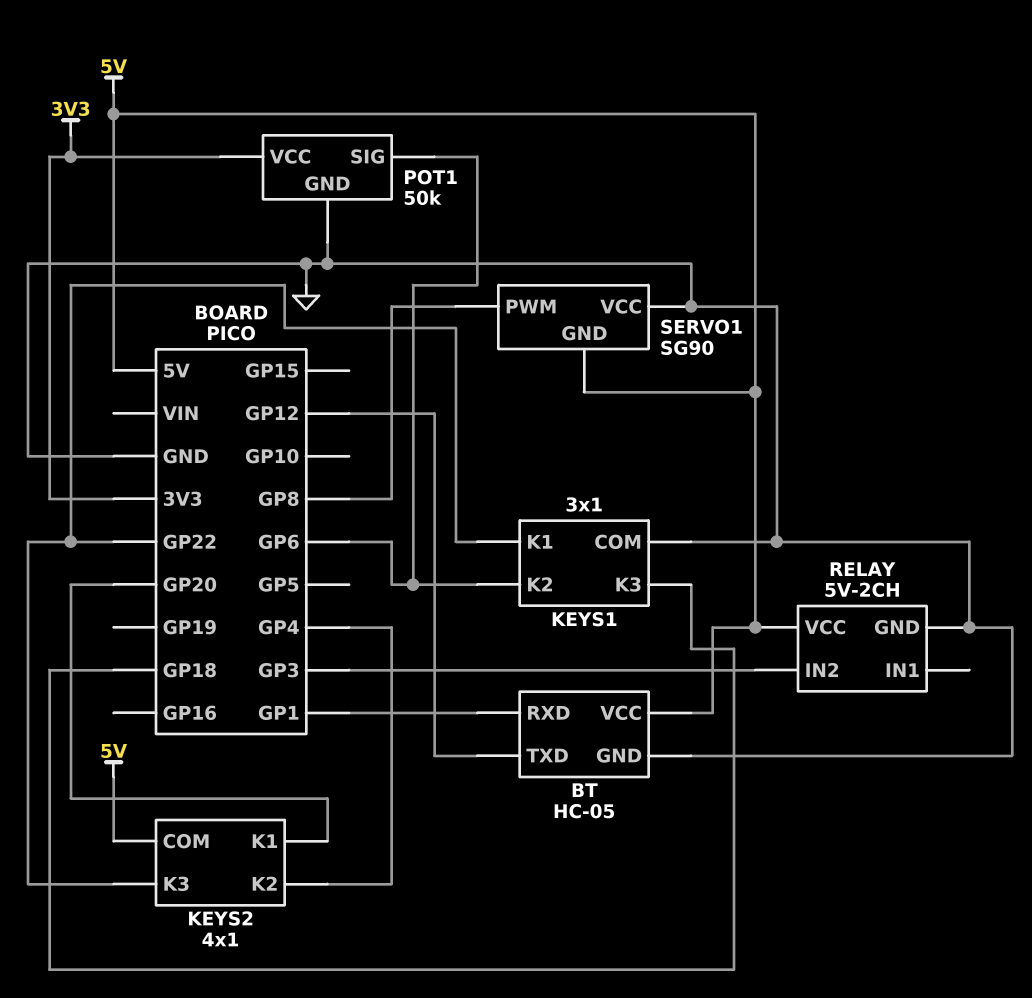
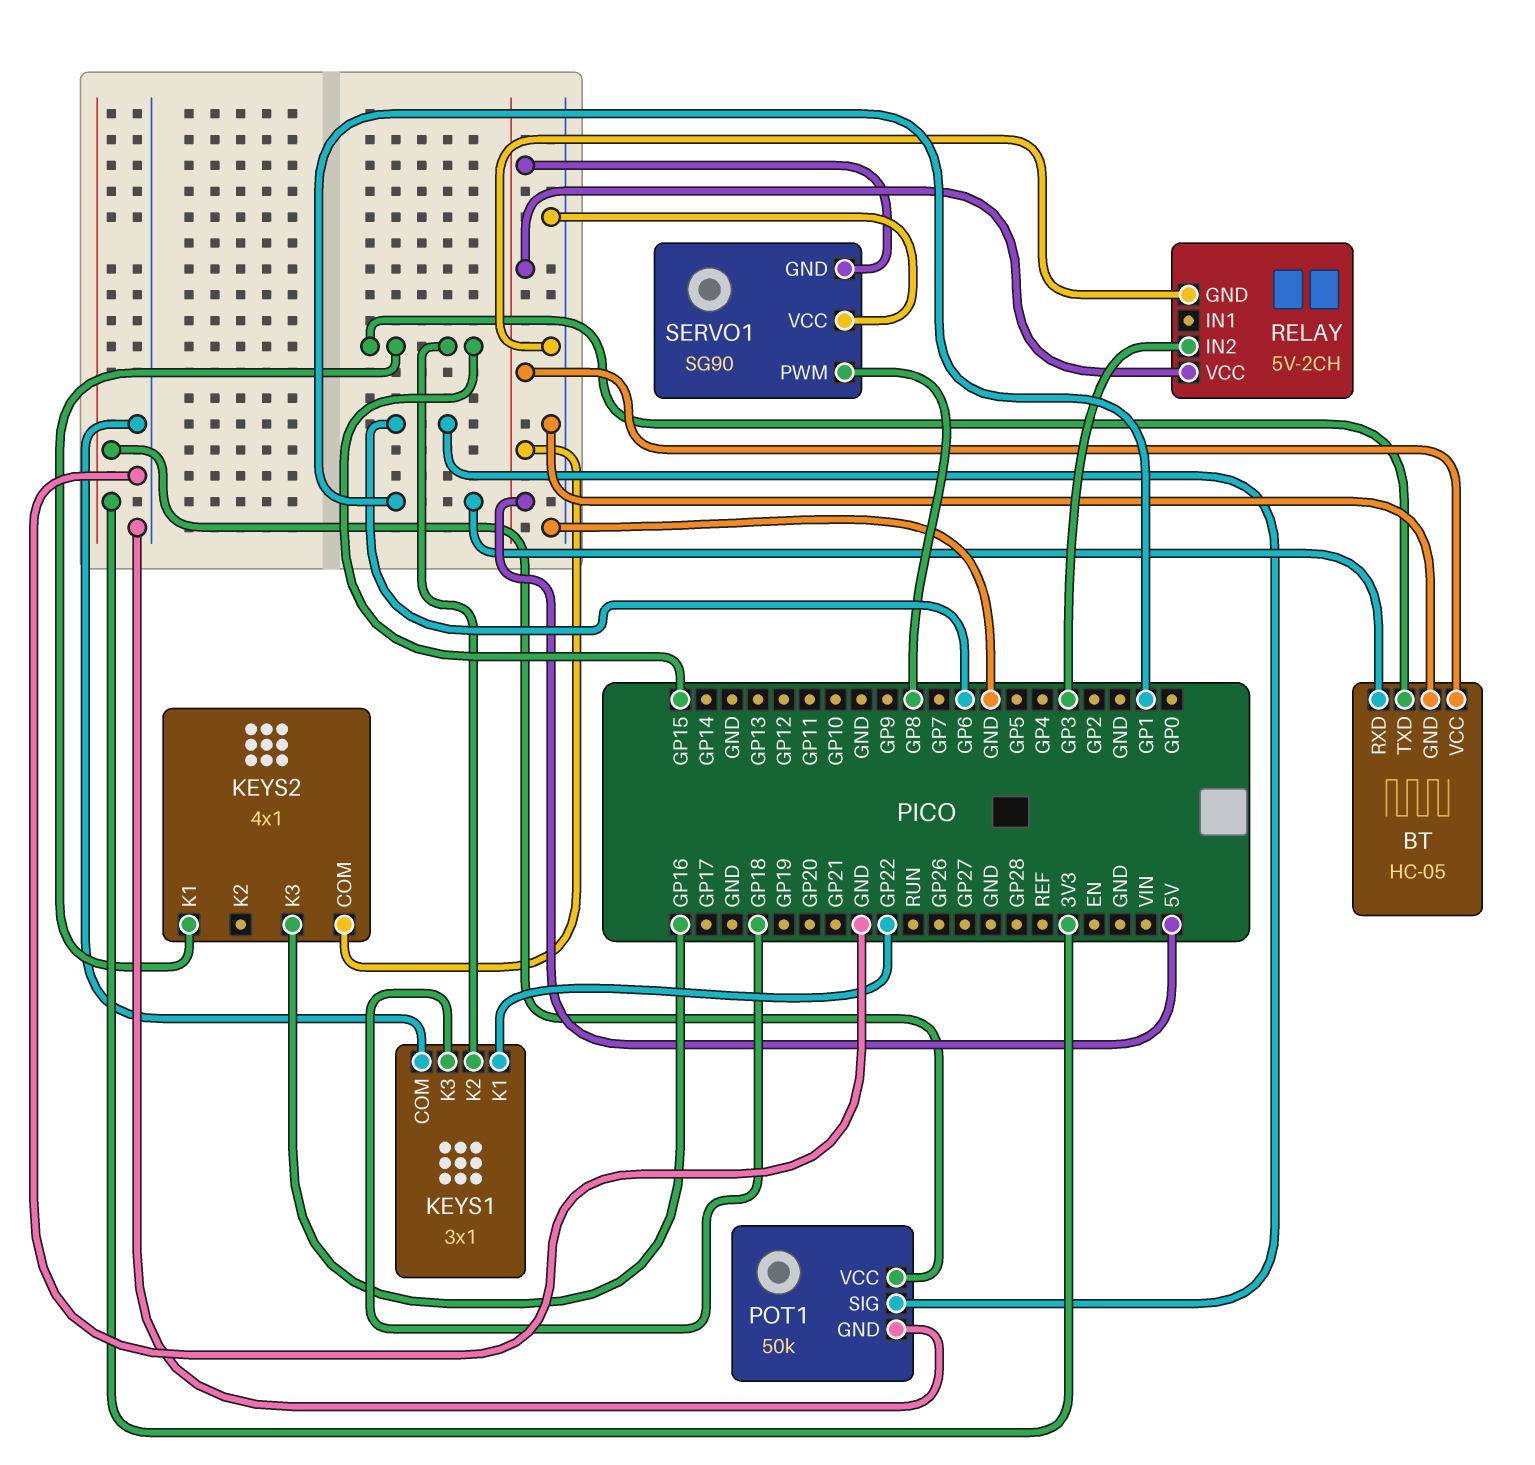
BT pin TXD: GP12 -> GP15
KEYS1 pin K2: GP6 -> GP15
KEYS2 pin K1: GP20 -> GP15
KEYS2 pin K2: GP4 -> none
KEYS2 pin K3: GP22 -> GP16

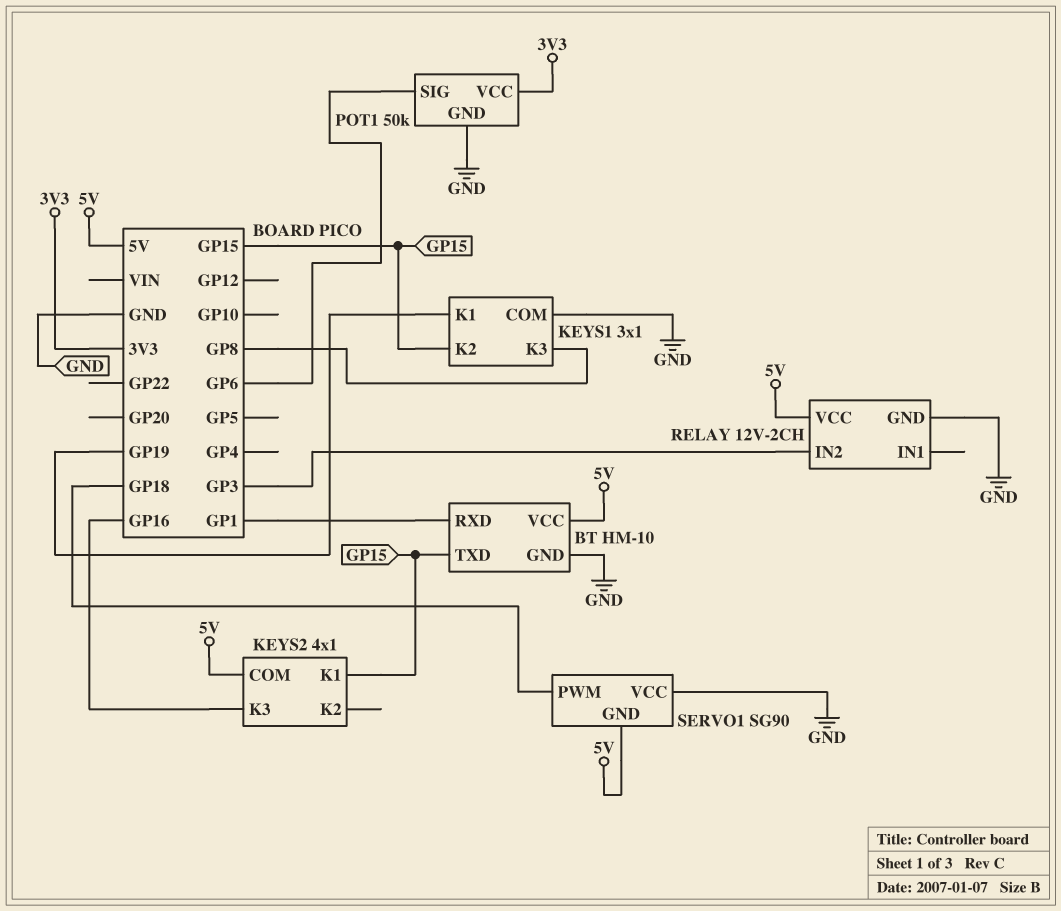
BT: HC-05 -> HM-10
KEYS1 pin K1: GP22 -> GP19
KEYS1 pin K3: GP18 -> GP8
RELAY: 5V-2CH -> 12V-2CH
SERVO1 pin PWM: GP8 -> GP18

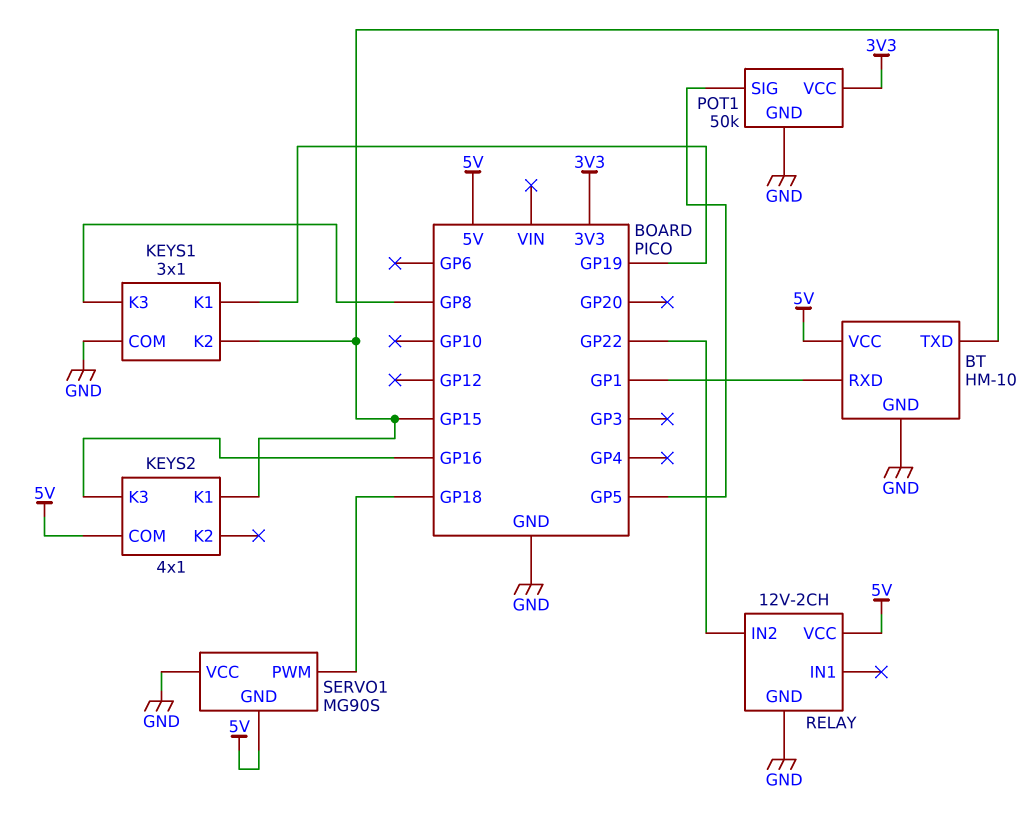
POT1 pin SIG: GP6 -> GP5
RELAY pin IN2: GP3 -> GP22
SERVO1: SG90 -> MG90S

